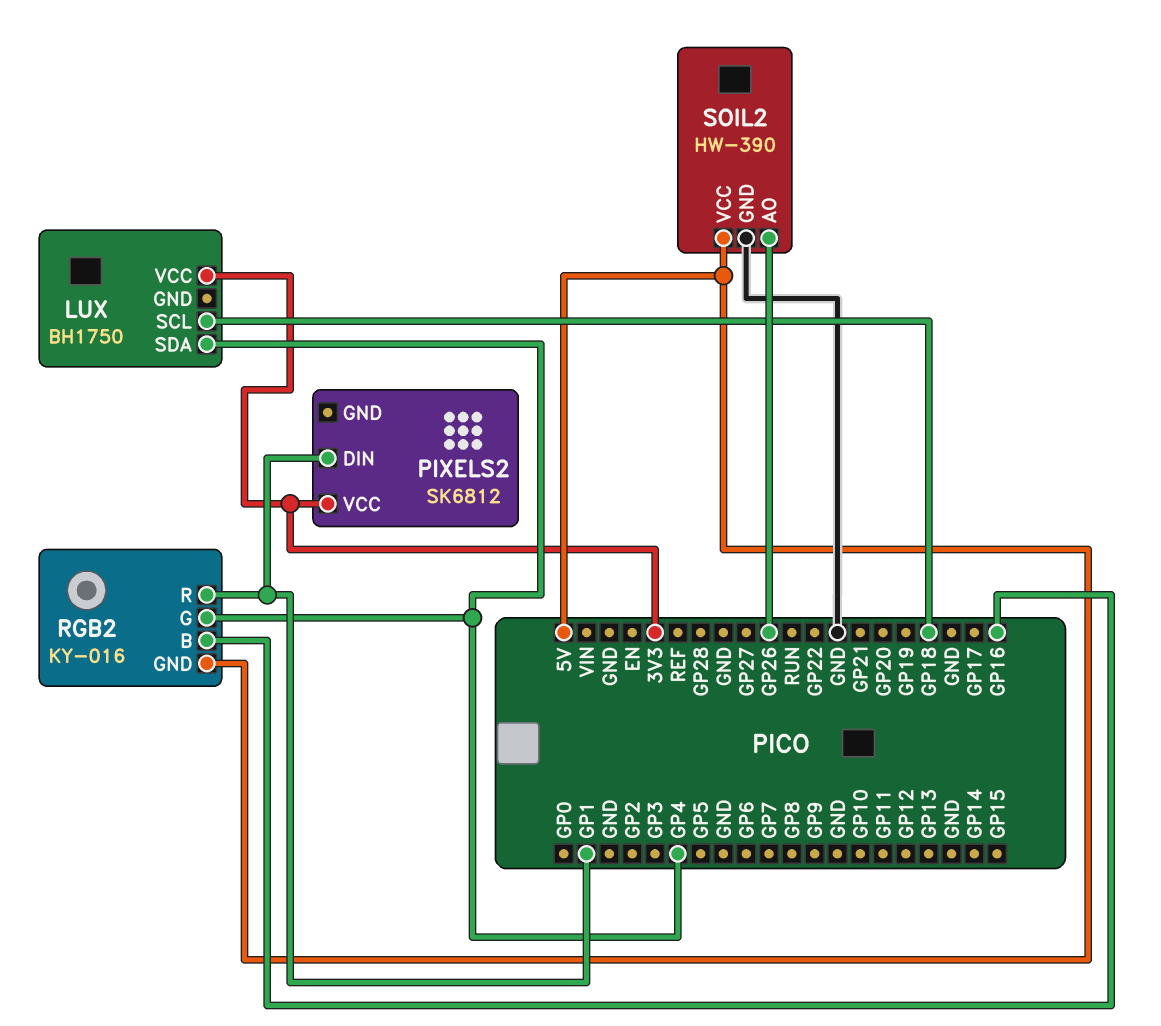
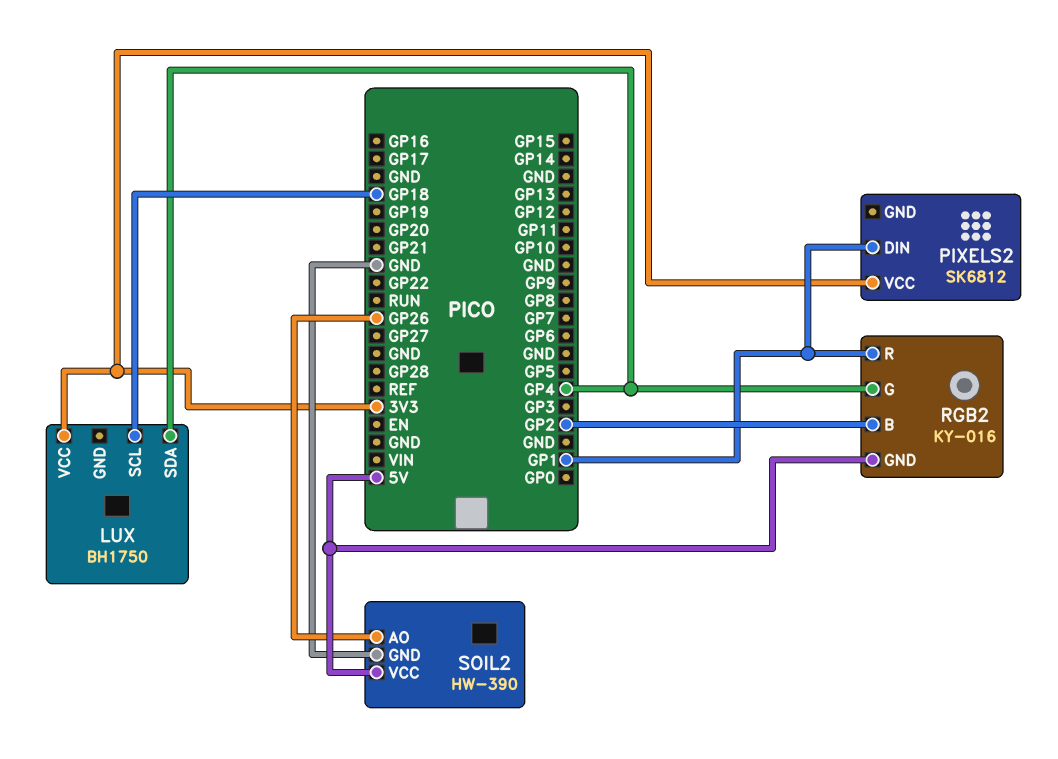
RGB2 pin B: GP16 -> GP2

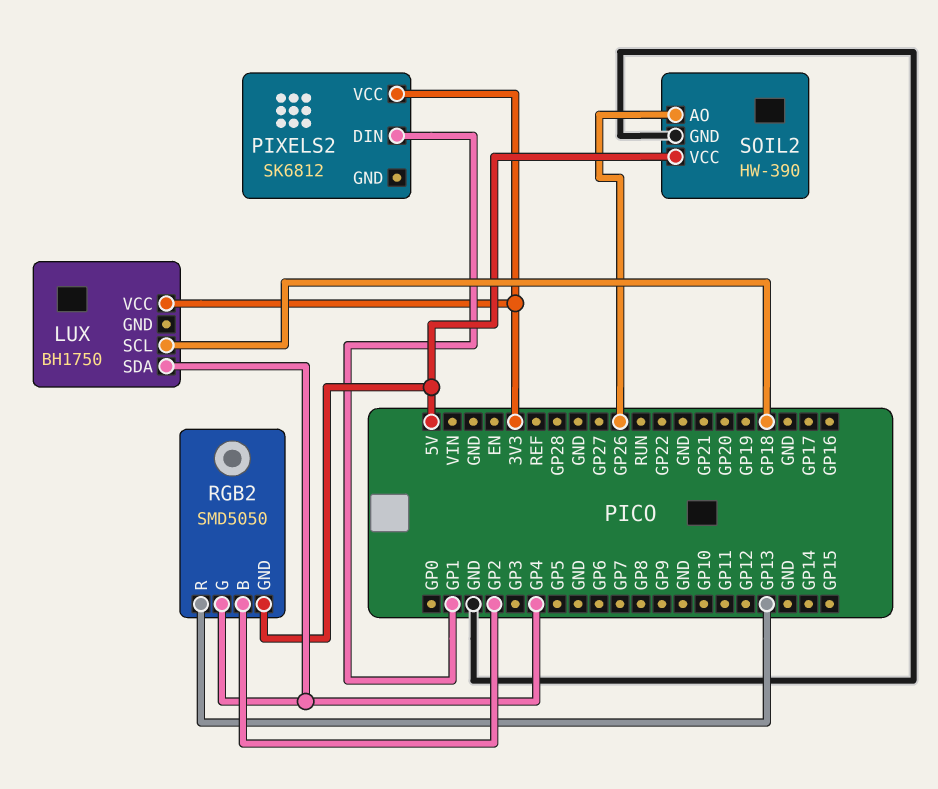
RGB2: KY-016 -> SMD5050
RGB2 pin R: GP1 -> GP13

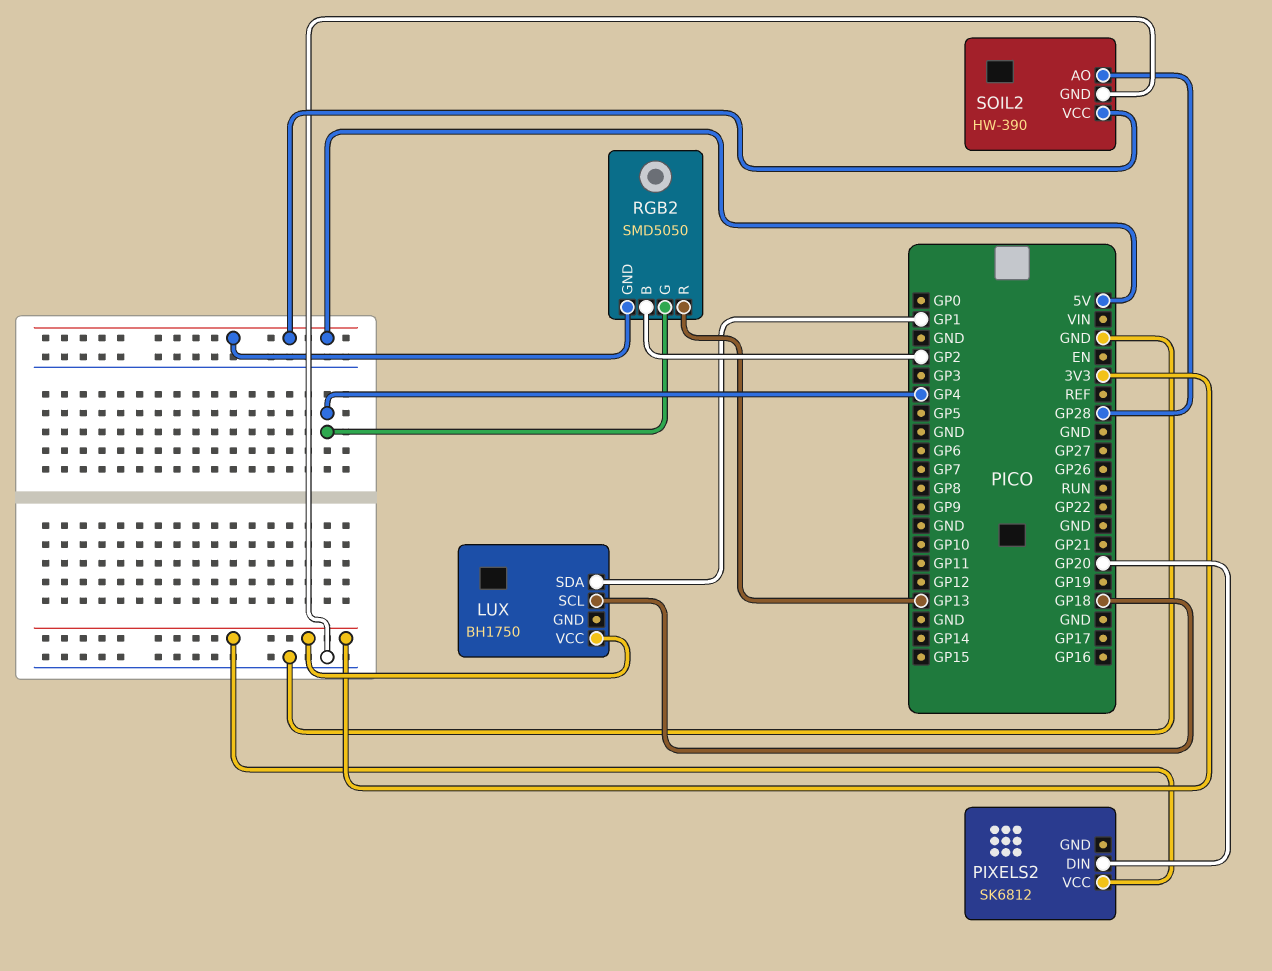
LUX pin SDA: GP4 -> GP1
PIXELS2 pin DIN: GP1 -> GP20
SOIL2 pin AO: GP26 -> GP28

